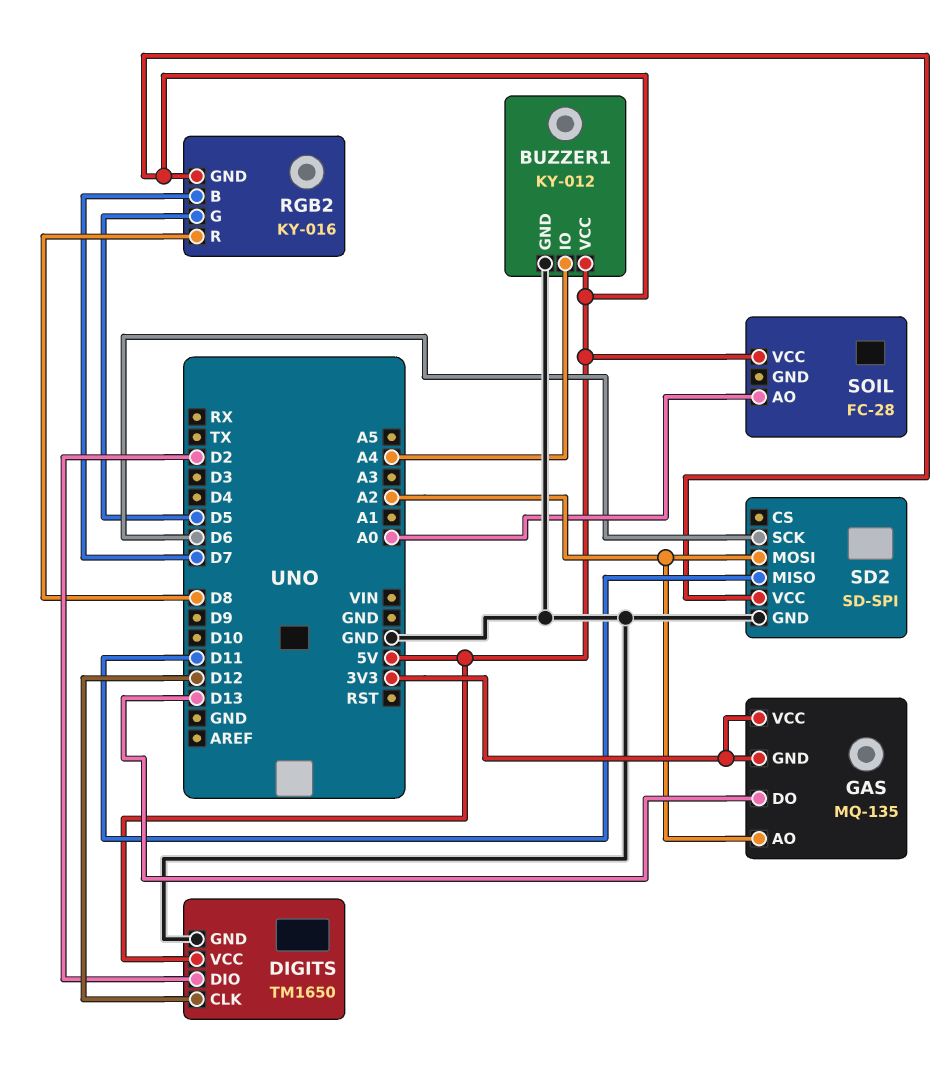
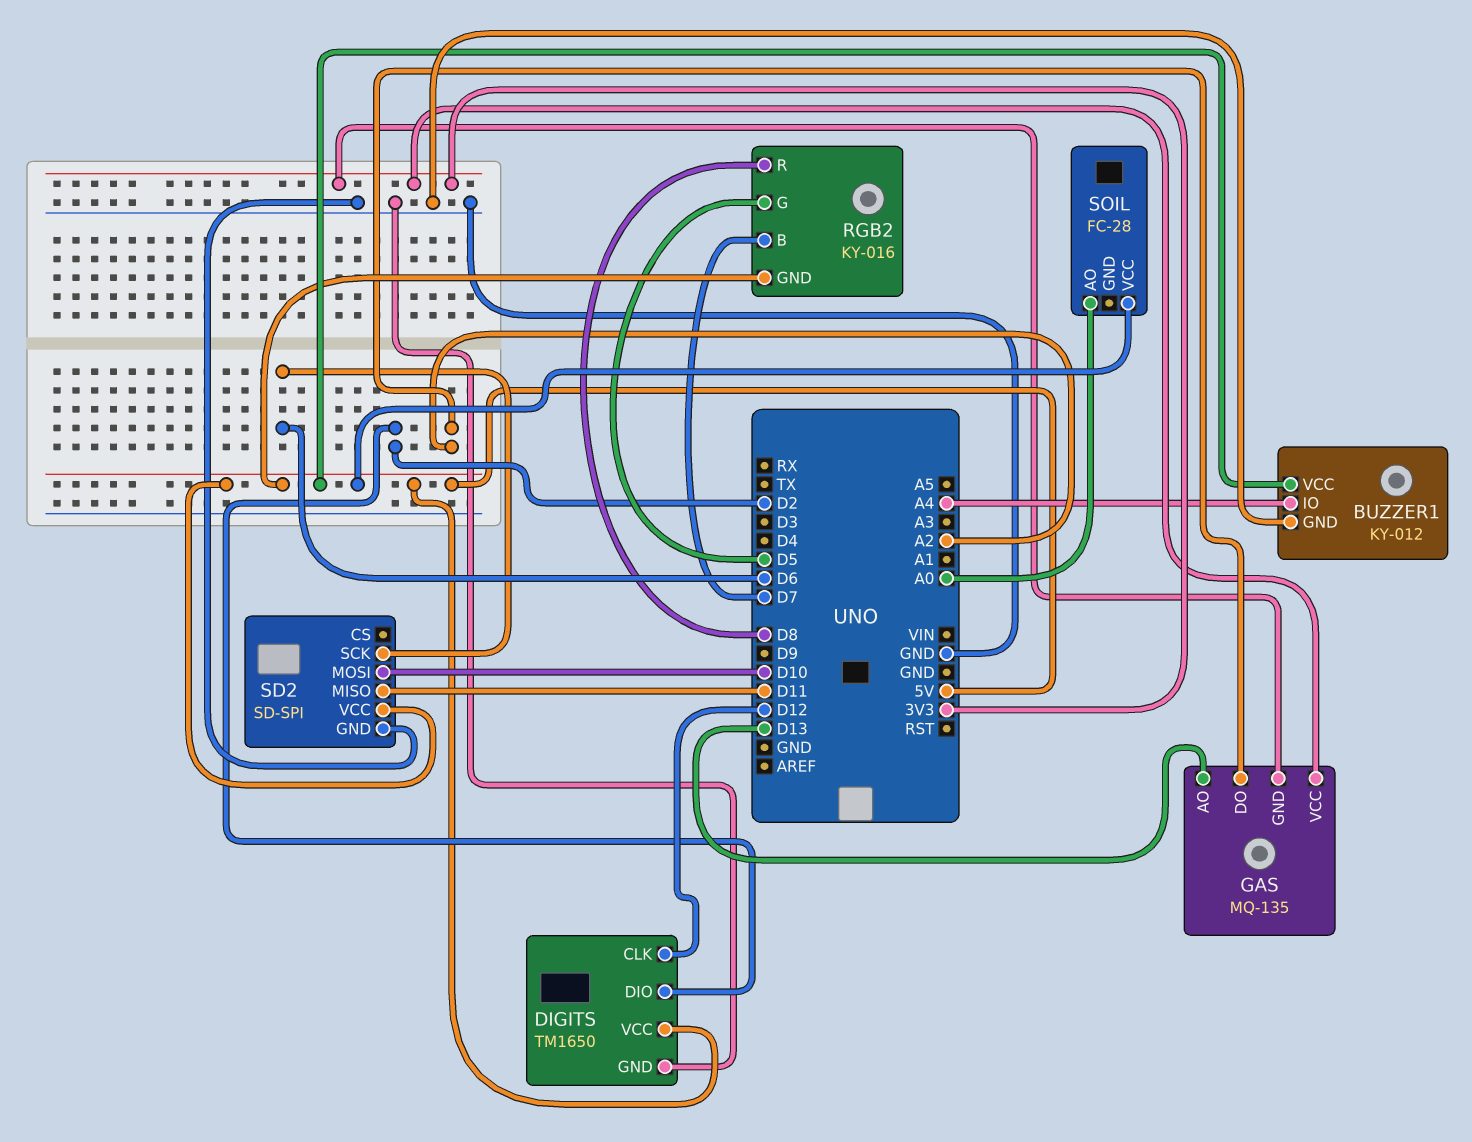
GAS pin AO: A2 -> D13
GAS pin DO: D13 -> A2
SD2 pin MOSI: A2 -> D10

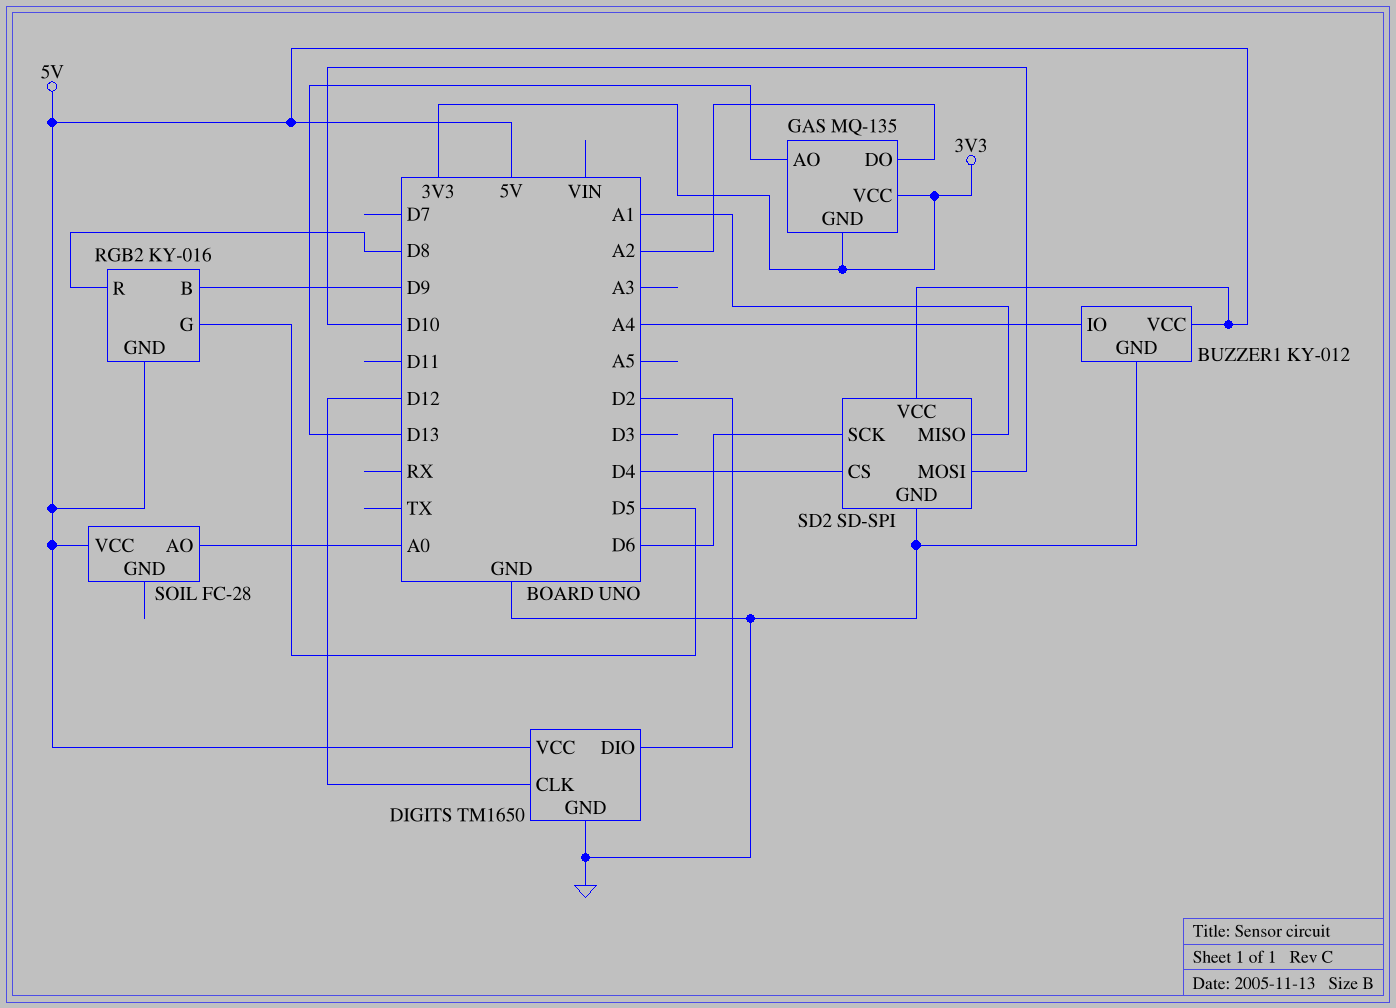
RGB2 pin B: D7 -> D9
SD2 pin CS: none -> D4
SD2 pin MISO: D11 -> A1

